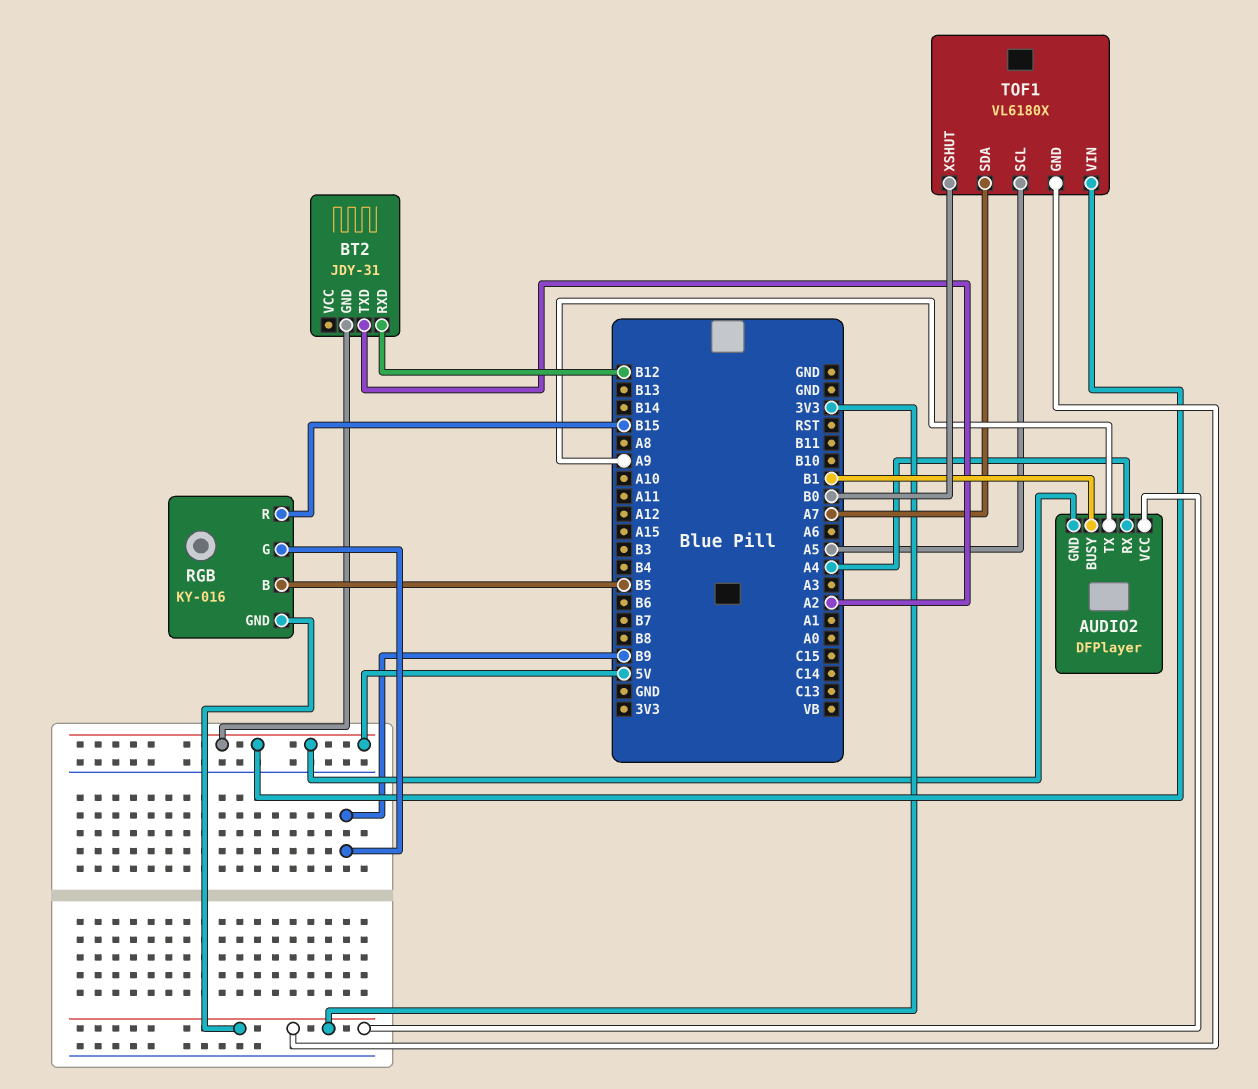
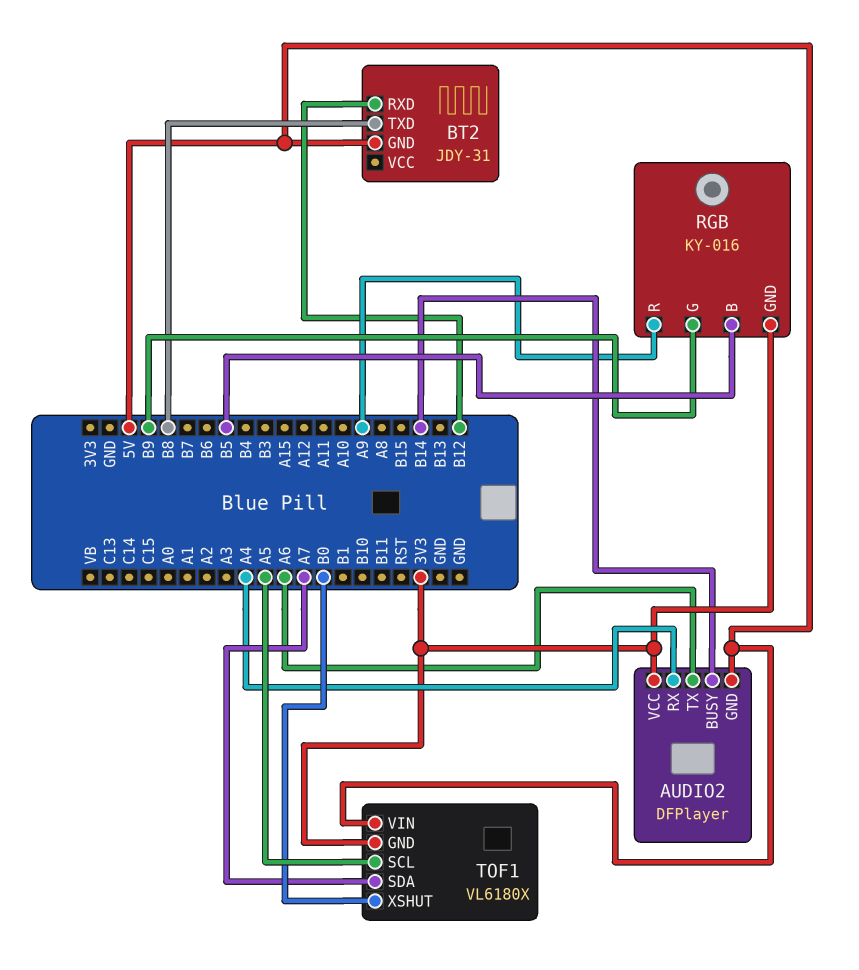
AUDIO2 pin BUSY: B1 -> B14
AUDIO2 pin TX: A9 -> A6
BT2 pin TXD: A2 -> B8
RGB pin R: B15 -> A9

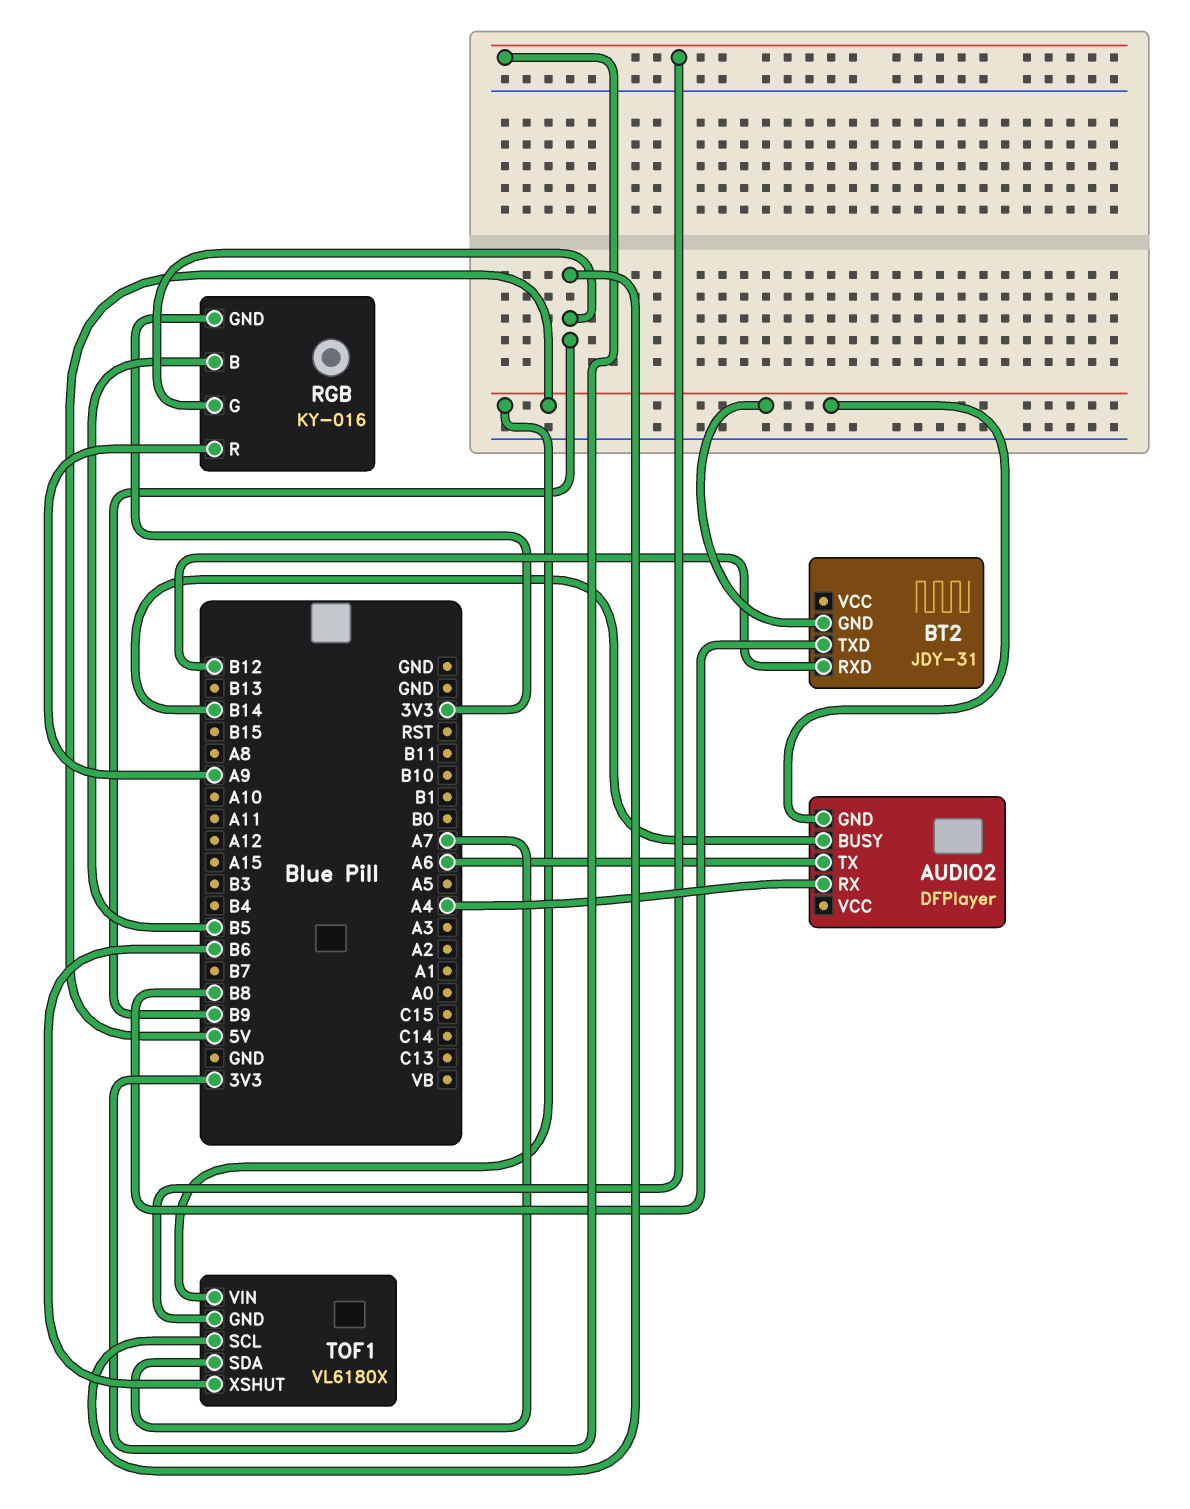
AUDIO2 pin VCC: 3V3 -> none
TOF1 pin SCL: A5 -> B9
TOF1 pin XSHUT: B0 -> B6

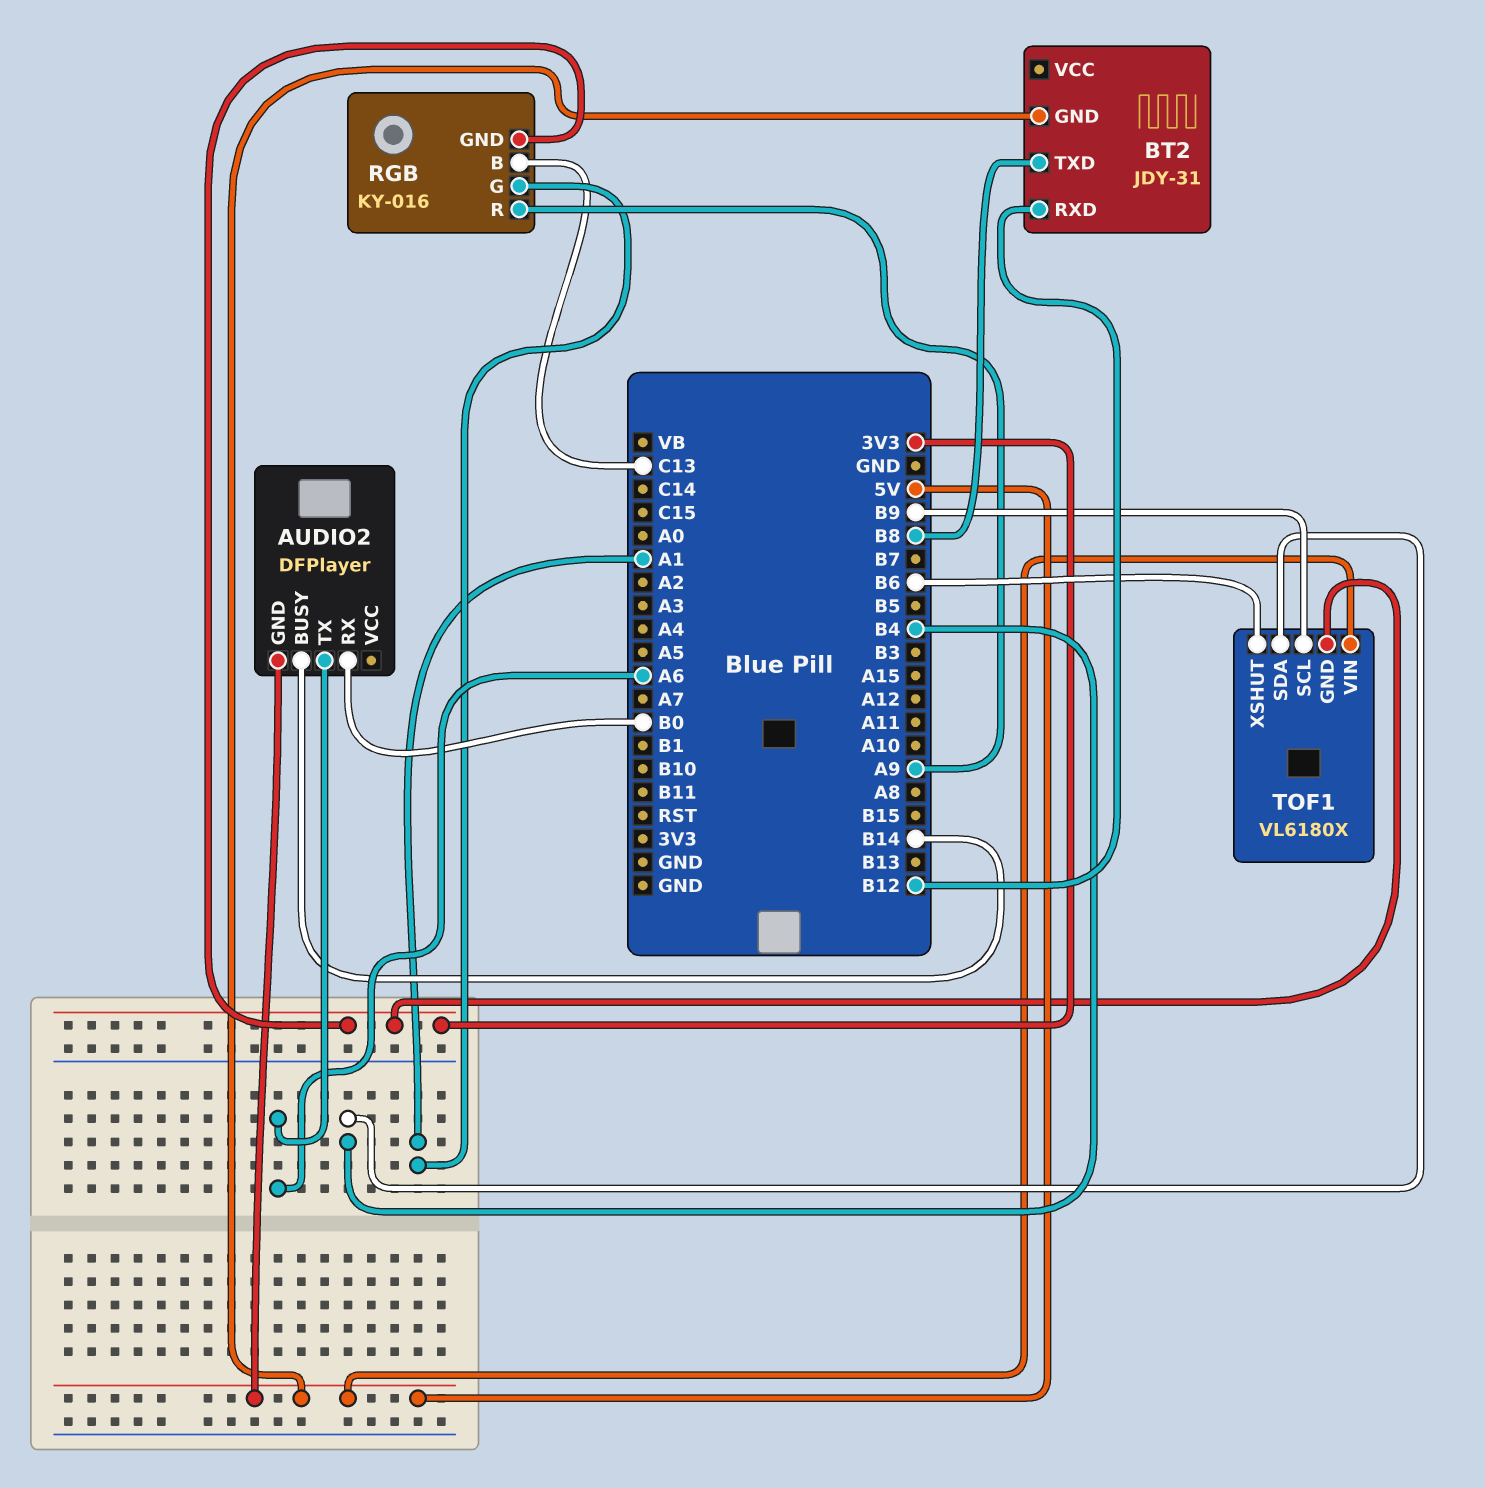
AUDIO2 pin RX: A4 -> B0
RGB pin B: B5 -> C13
RGB pin G: B9 -> A1
TOF1 pin SDA: A7 -> B4

